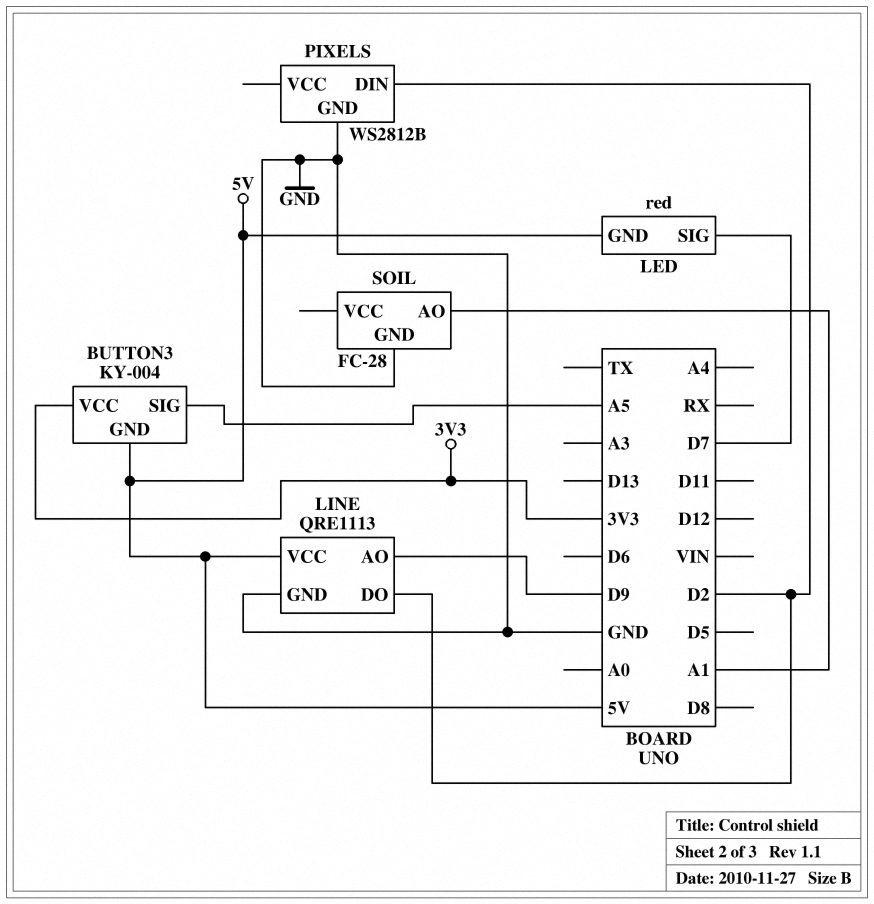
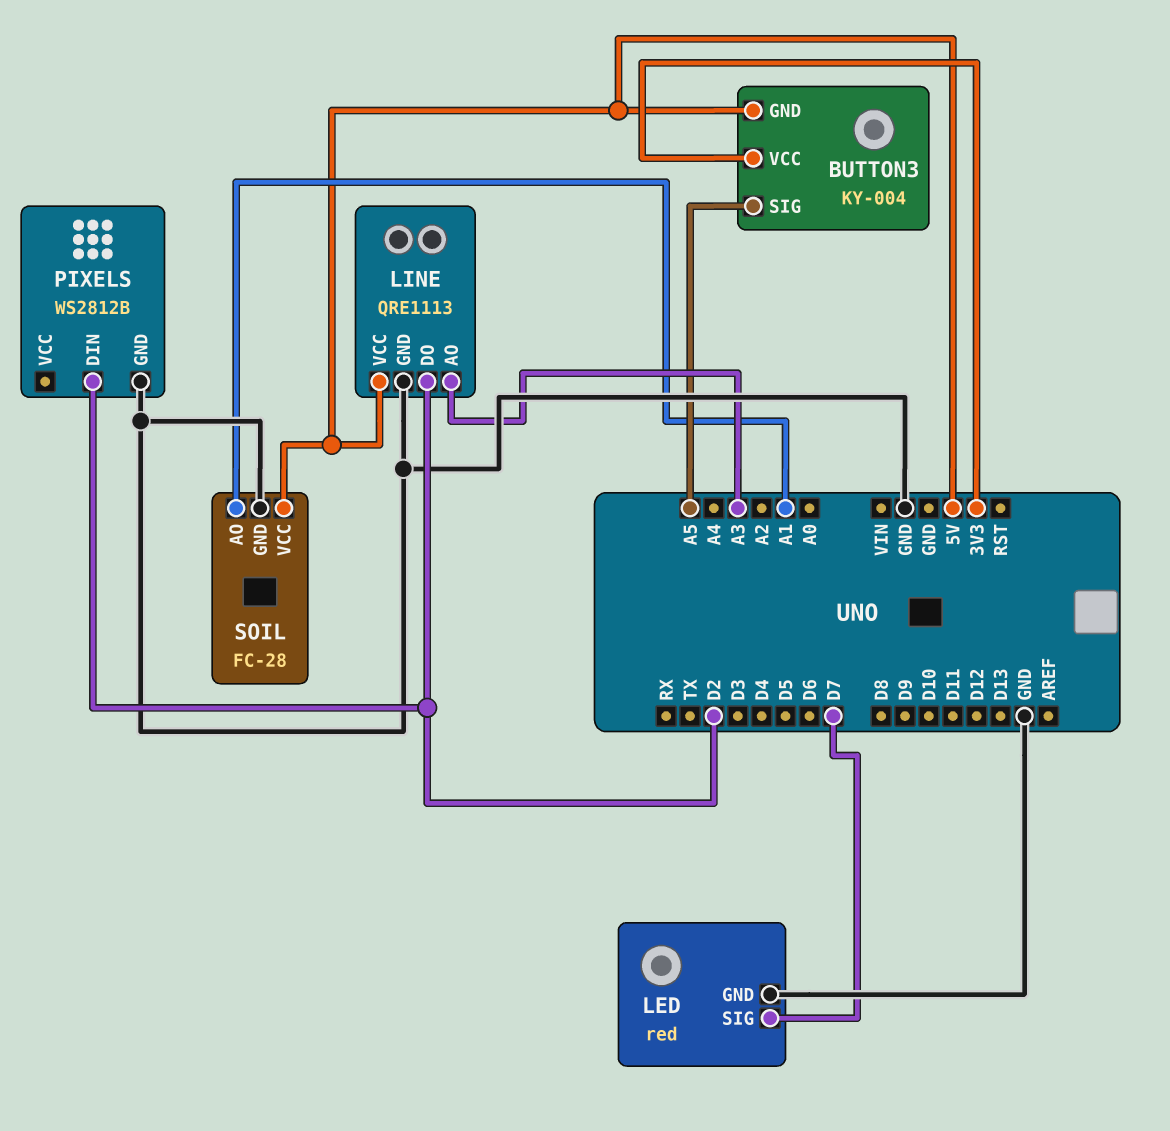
LED pin GND: 5V -> GND
LINE pin AO: D9 -> A3
SOIL pin VCC: none -> 5V

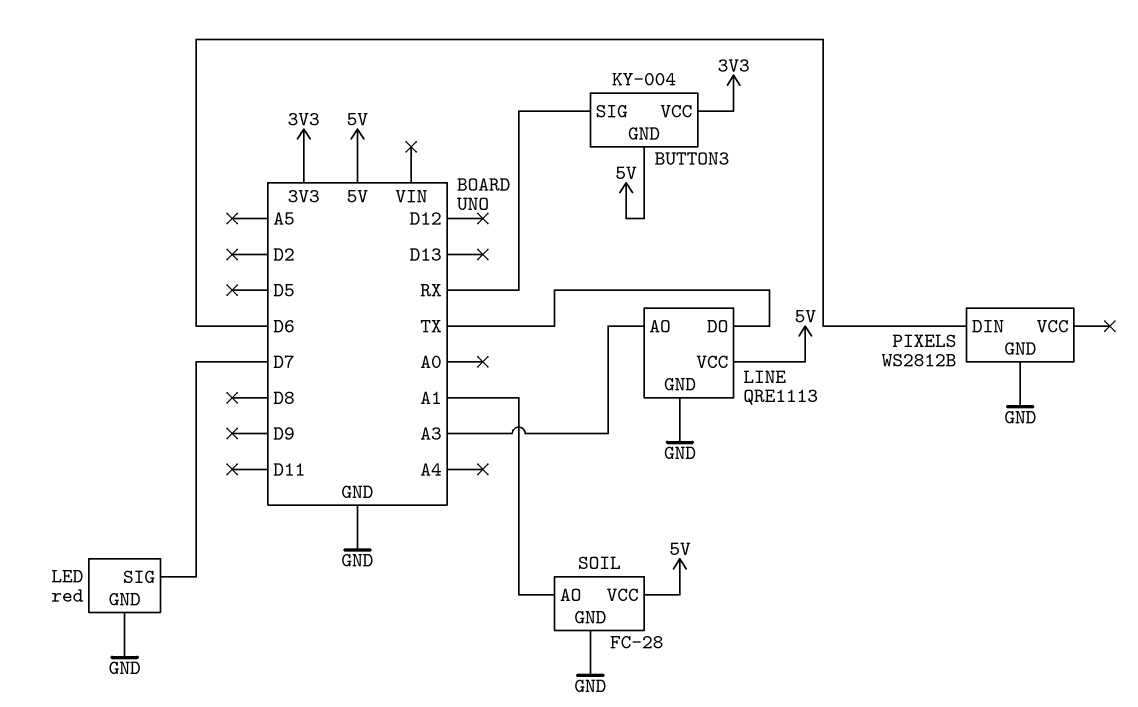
BUTTON3 pin SIG: A5 -> RX
LINE pin DO: D2 -> TX
PIXELS pin DIN: D2 -> D6

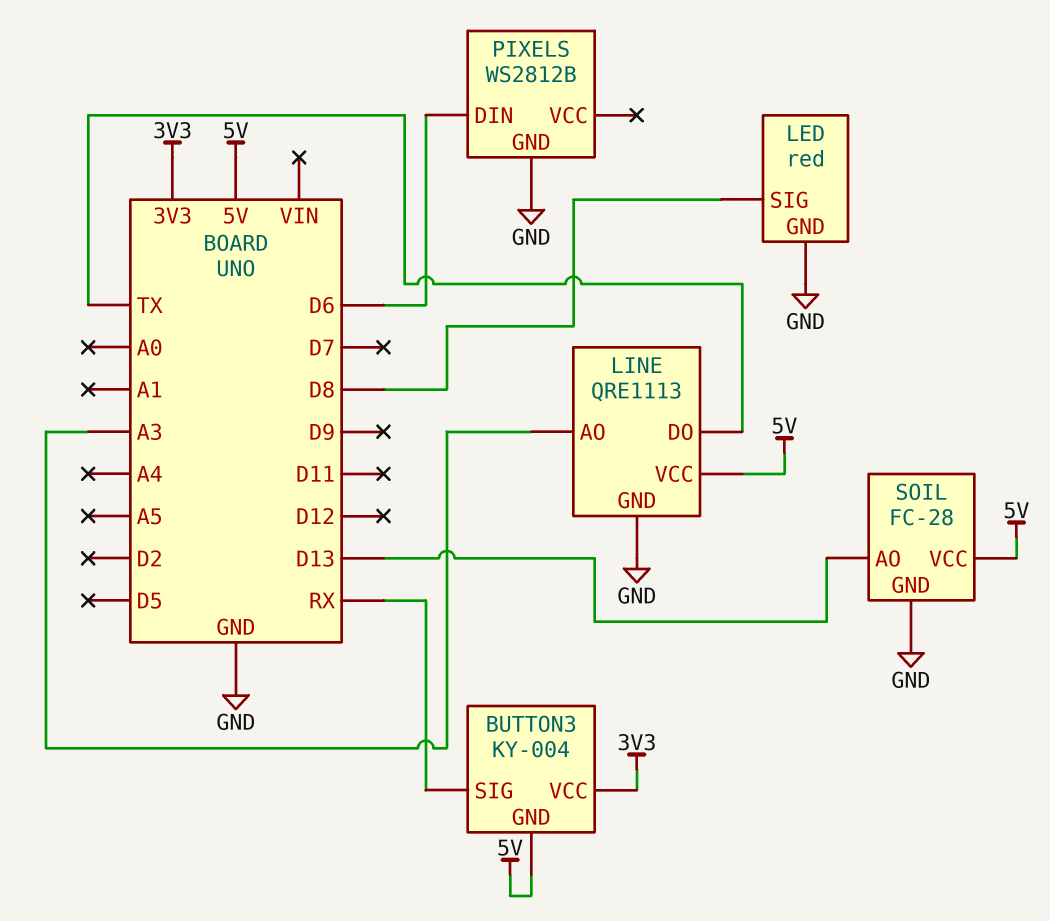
LED pin SIG: D7 -> D8
SOIL pin AO: A1 -> D13

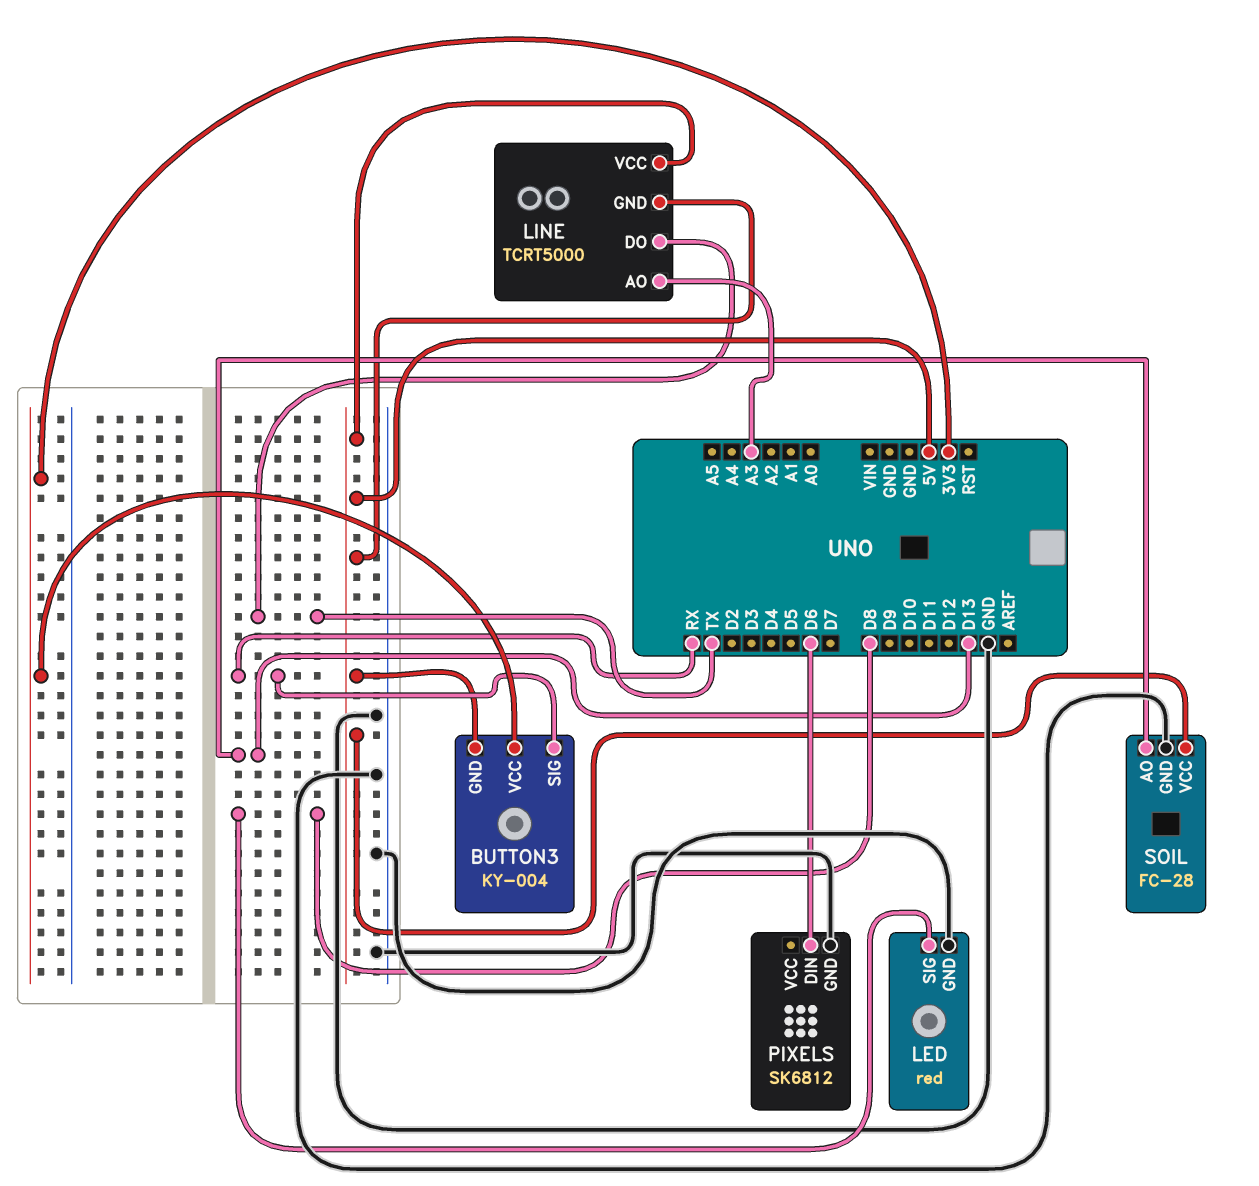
LINE: QRE1113 -> TCRT5000
LINE pin GND: GND -> 5V
PIXELS: WS2812B -> SK6812

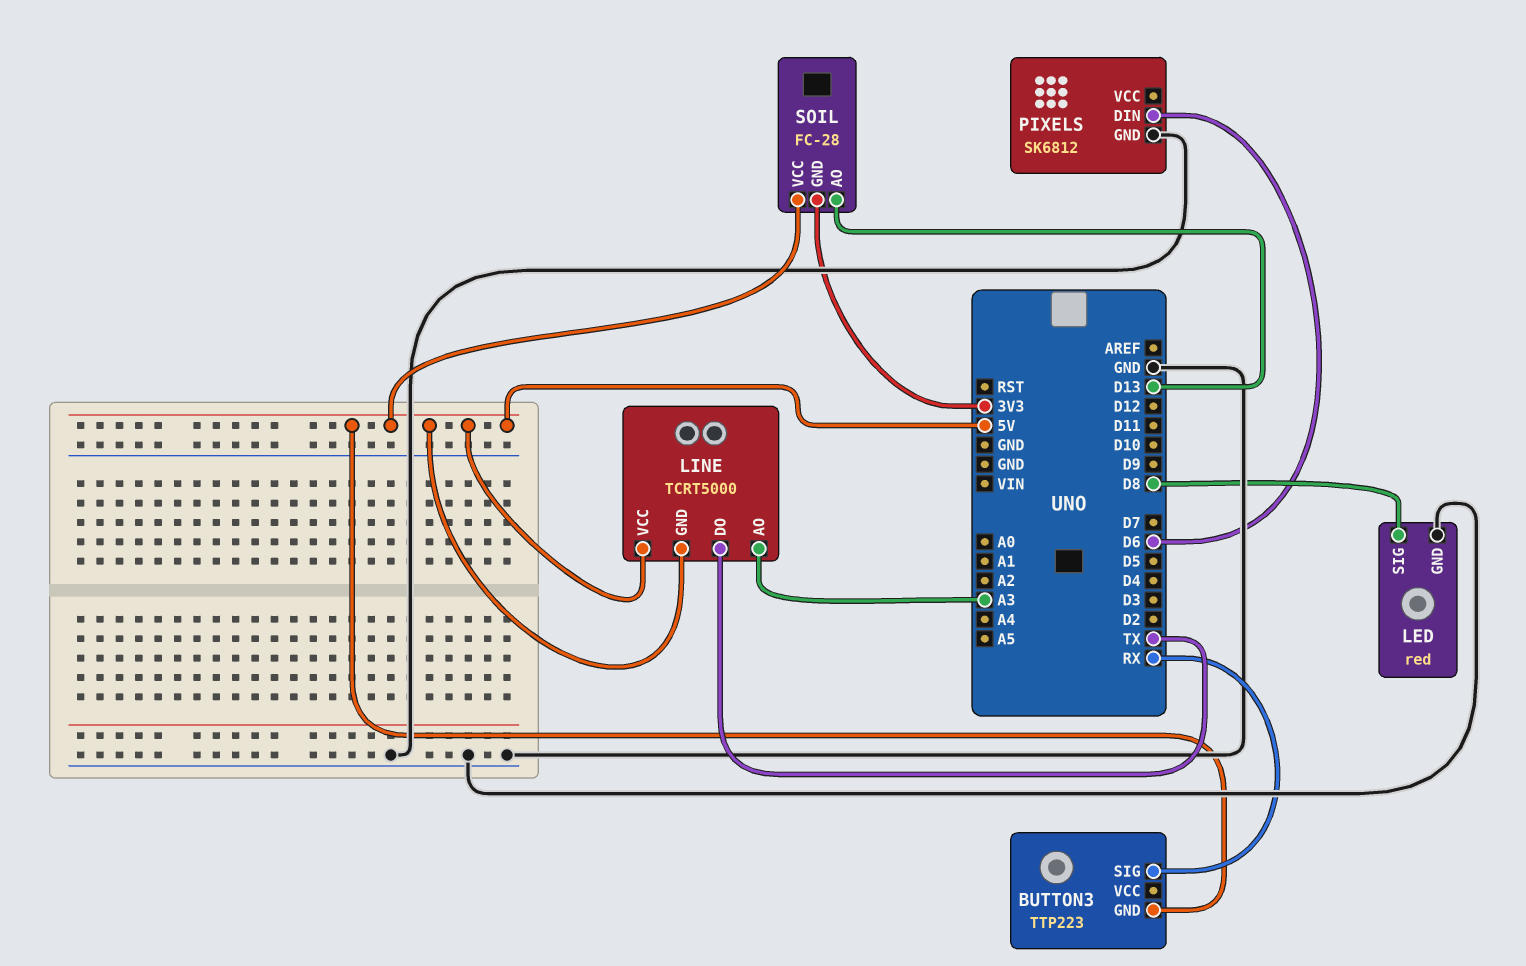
BUTTON3: KY-004 -> TTP223
BUTTON3 pin VCC: 3V3 -> none
SOIL pin GND: GND -> 3V3

